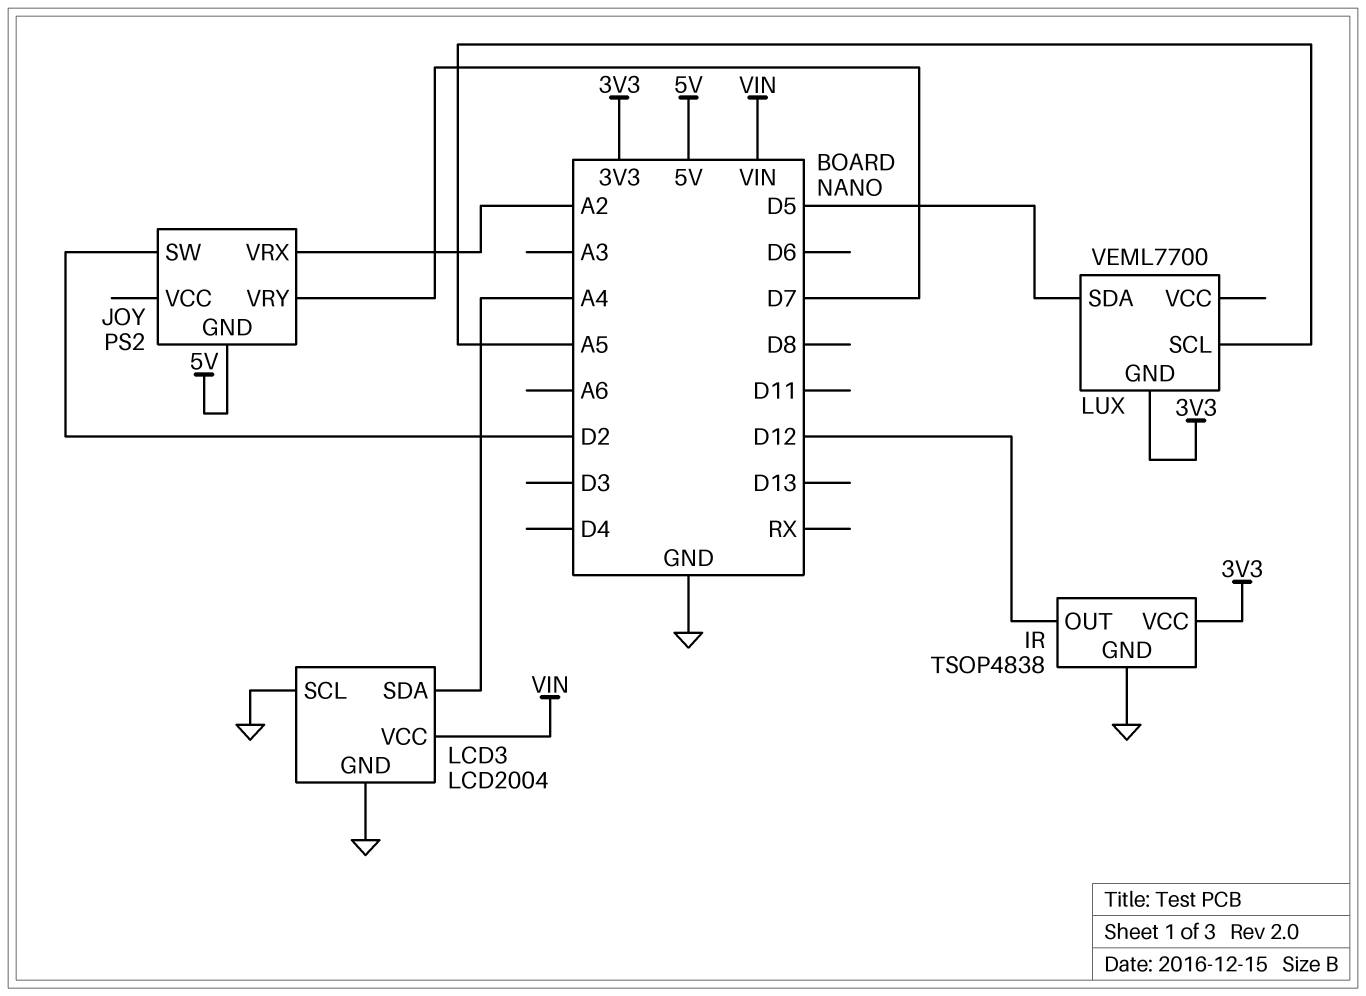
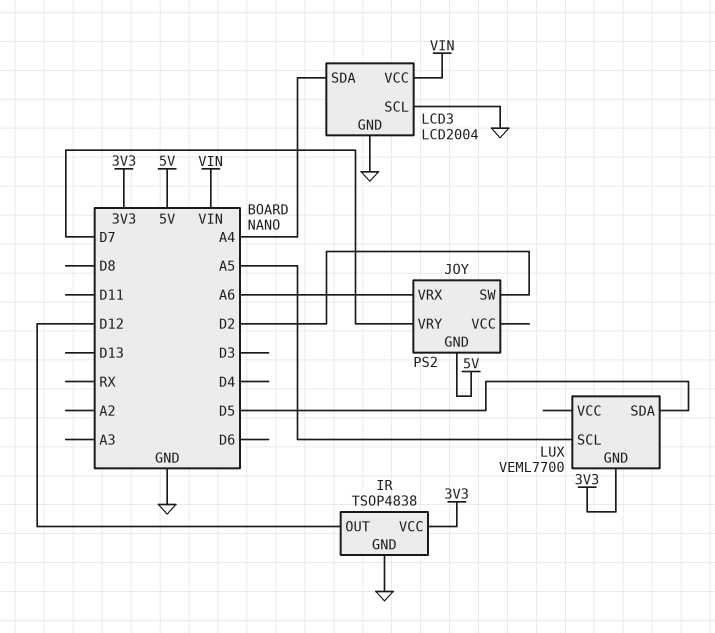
JOY pin VRX: A2 -> A6

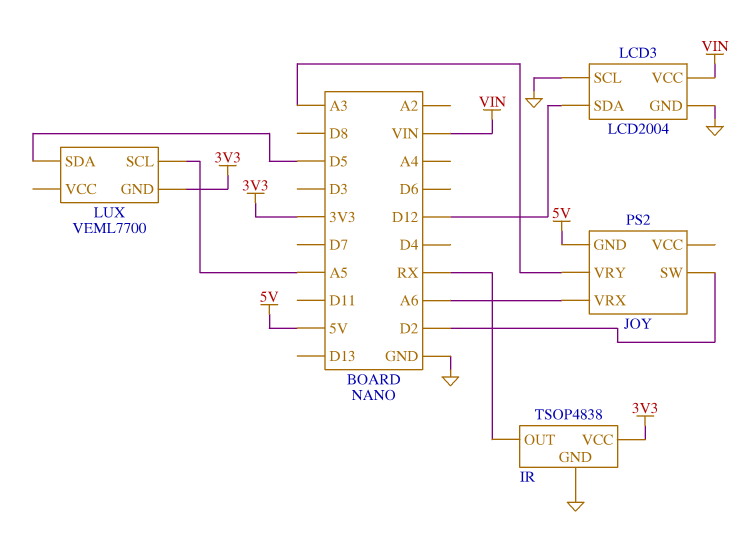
IR pin OUT: D12 -> RX
JOY pin VRY: D7 -> A3
LCD3 pin SDA: A4 -> D12

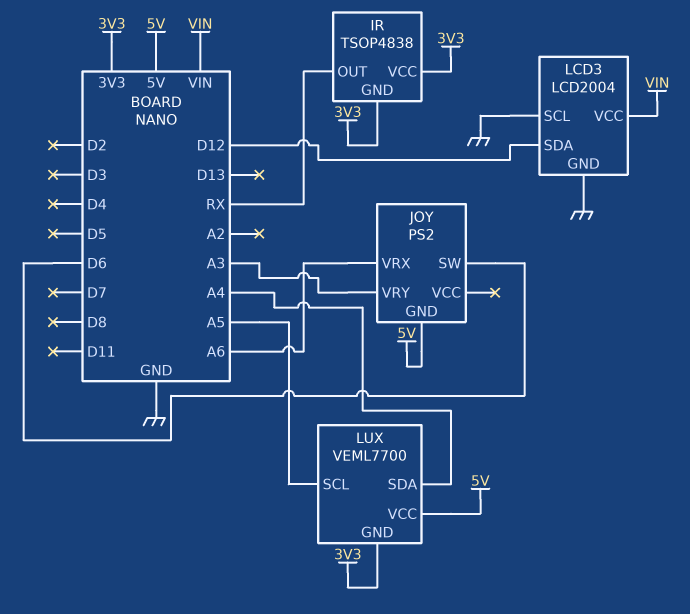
IR pin GND: GND -> 3V3
JOY pin SW: D2 -> D6
LUX pin SDA: D5 -> A4
LUX pin VCC: none -> 5V

